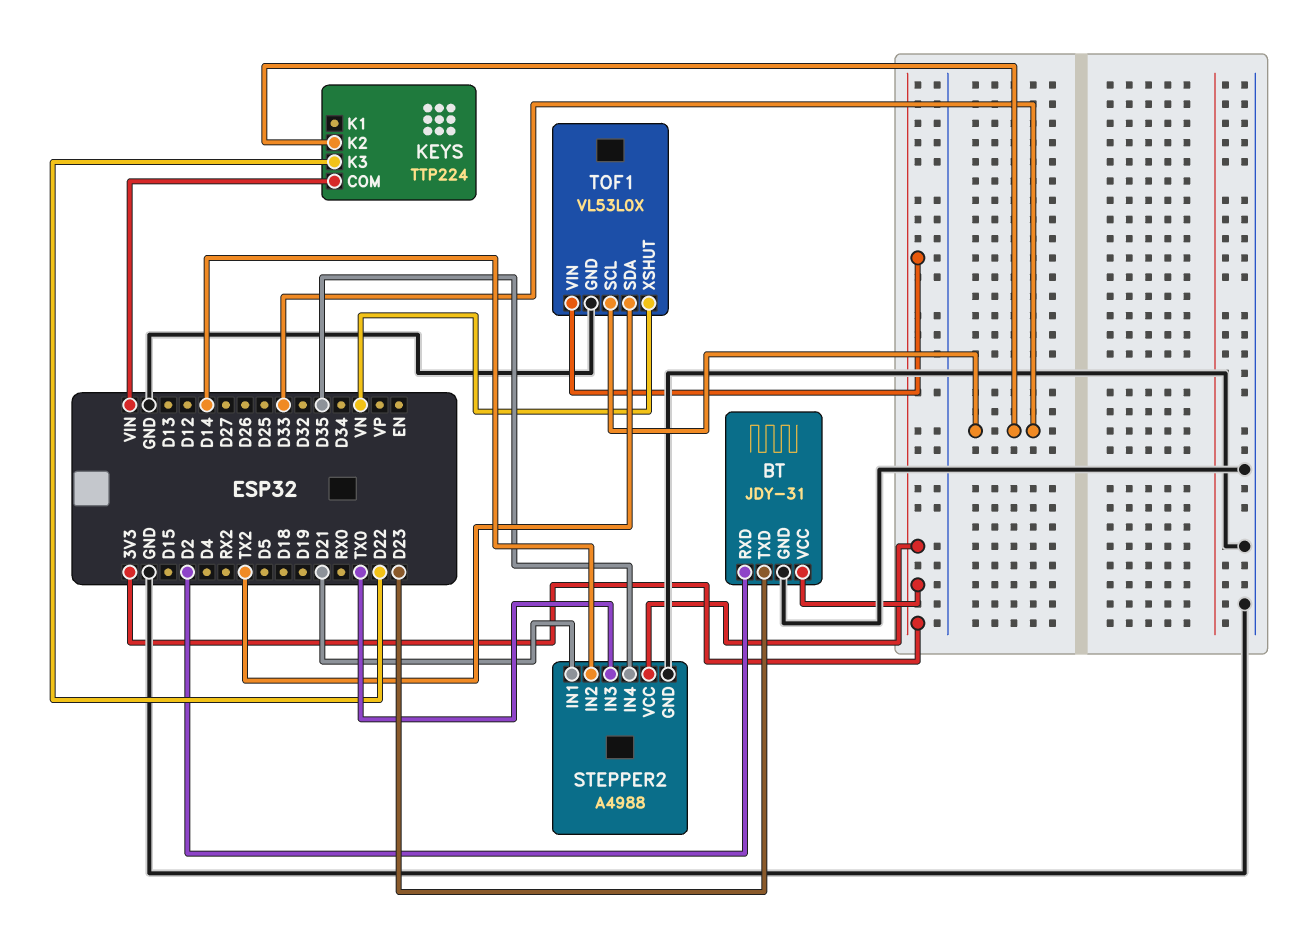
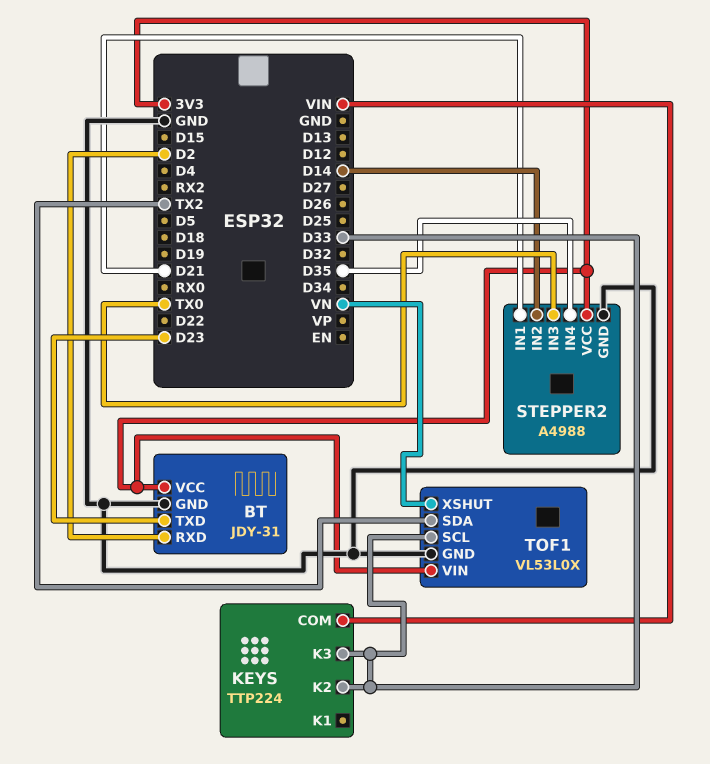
KEYS pin K3: D22 -> D33

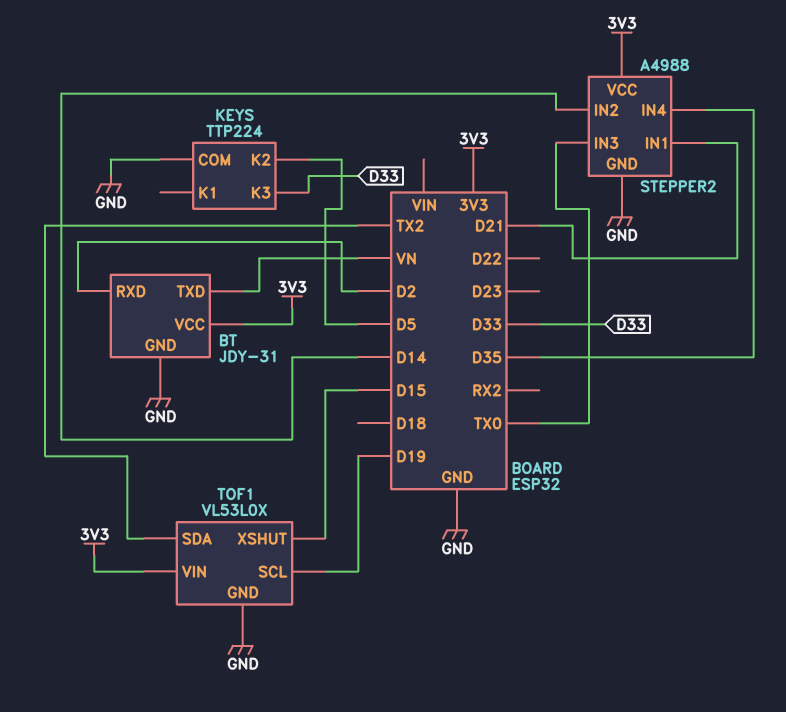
BT pin TXD: D23 -> VN
KEYS pin COM: VIN -> GND
KEYS pin K2: D33 -> D5
TOF1 pin SCL: D33 -> D19
TOF1 pin XSHUT: VN -> D15

